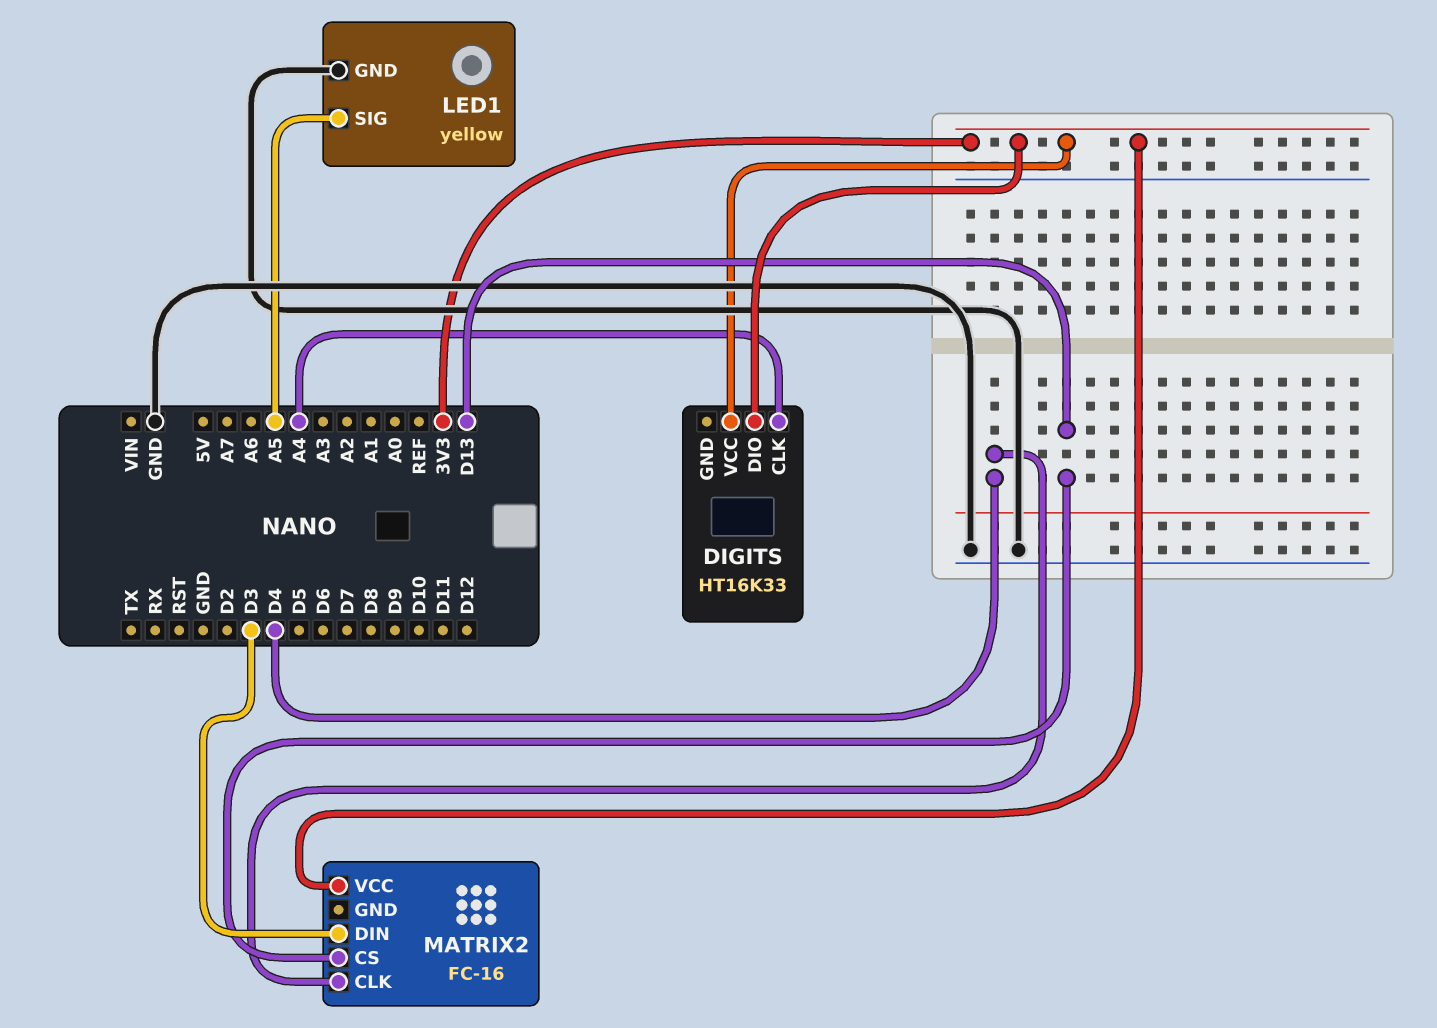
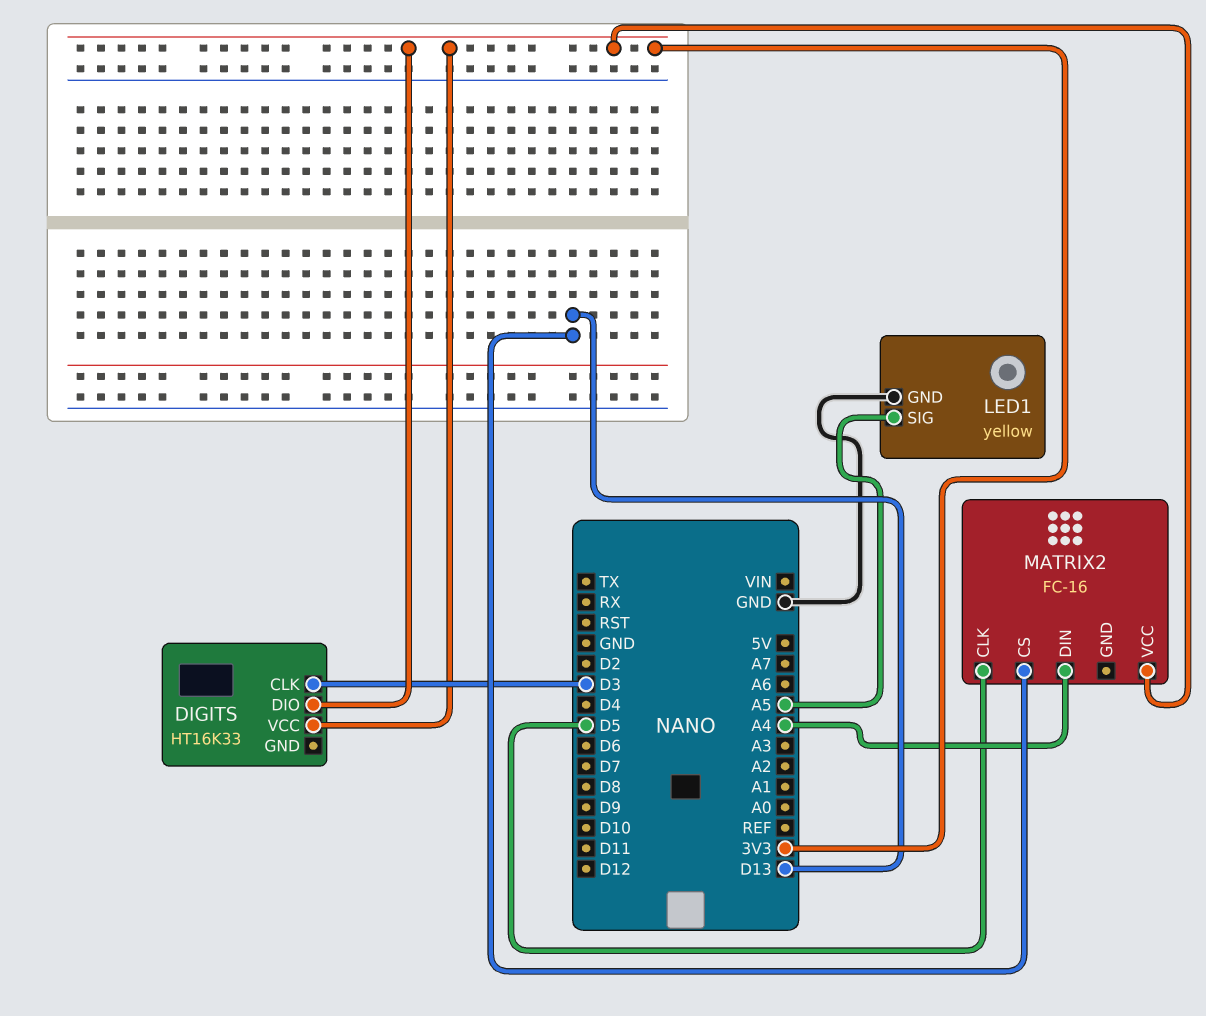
DIGITS pin CLK: A4 -> D3
MATRIX2 pin CLK: D4 -> D5
MATRIX2 pin DIN: D3 -> A4

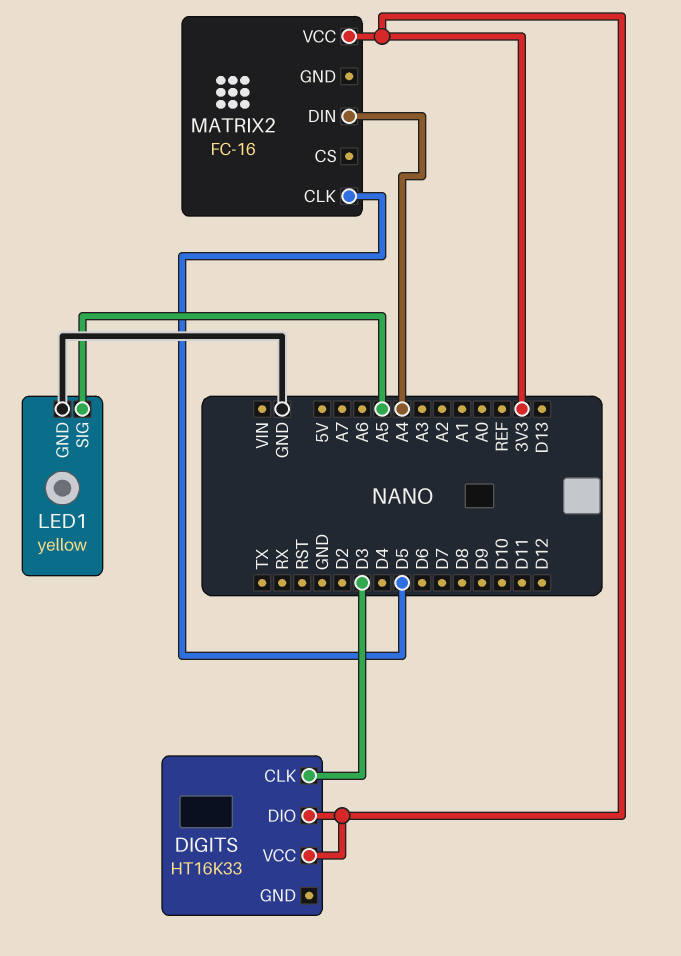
MATRIX2 pin CS: D13 -> none

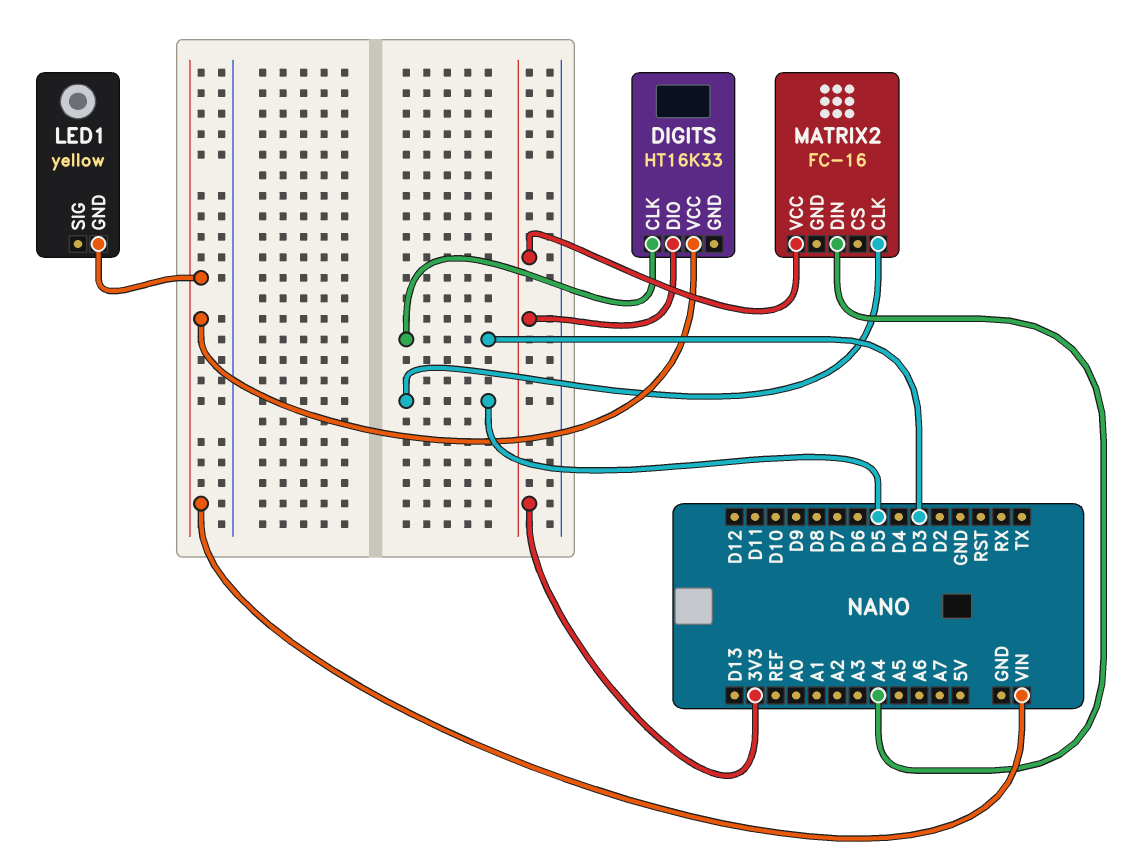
DIGITS pin VCC: 3V3 -> VIN
LED1 pin GND: GND -> VIN
LED1 pin SIG: A5 -> none

